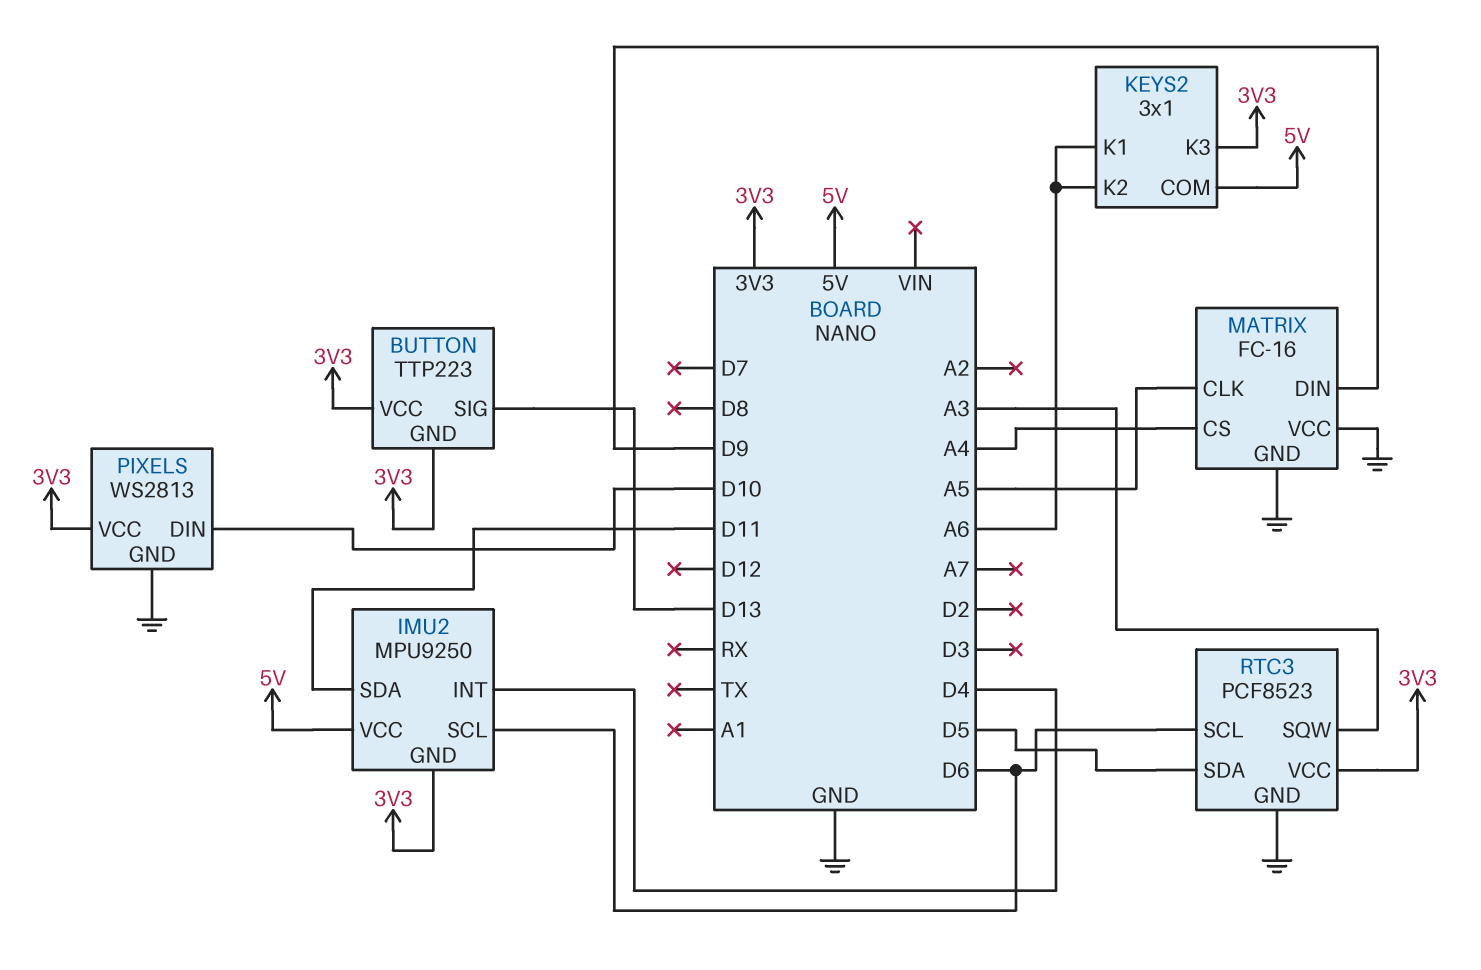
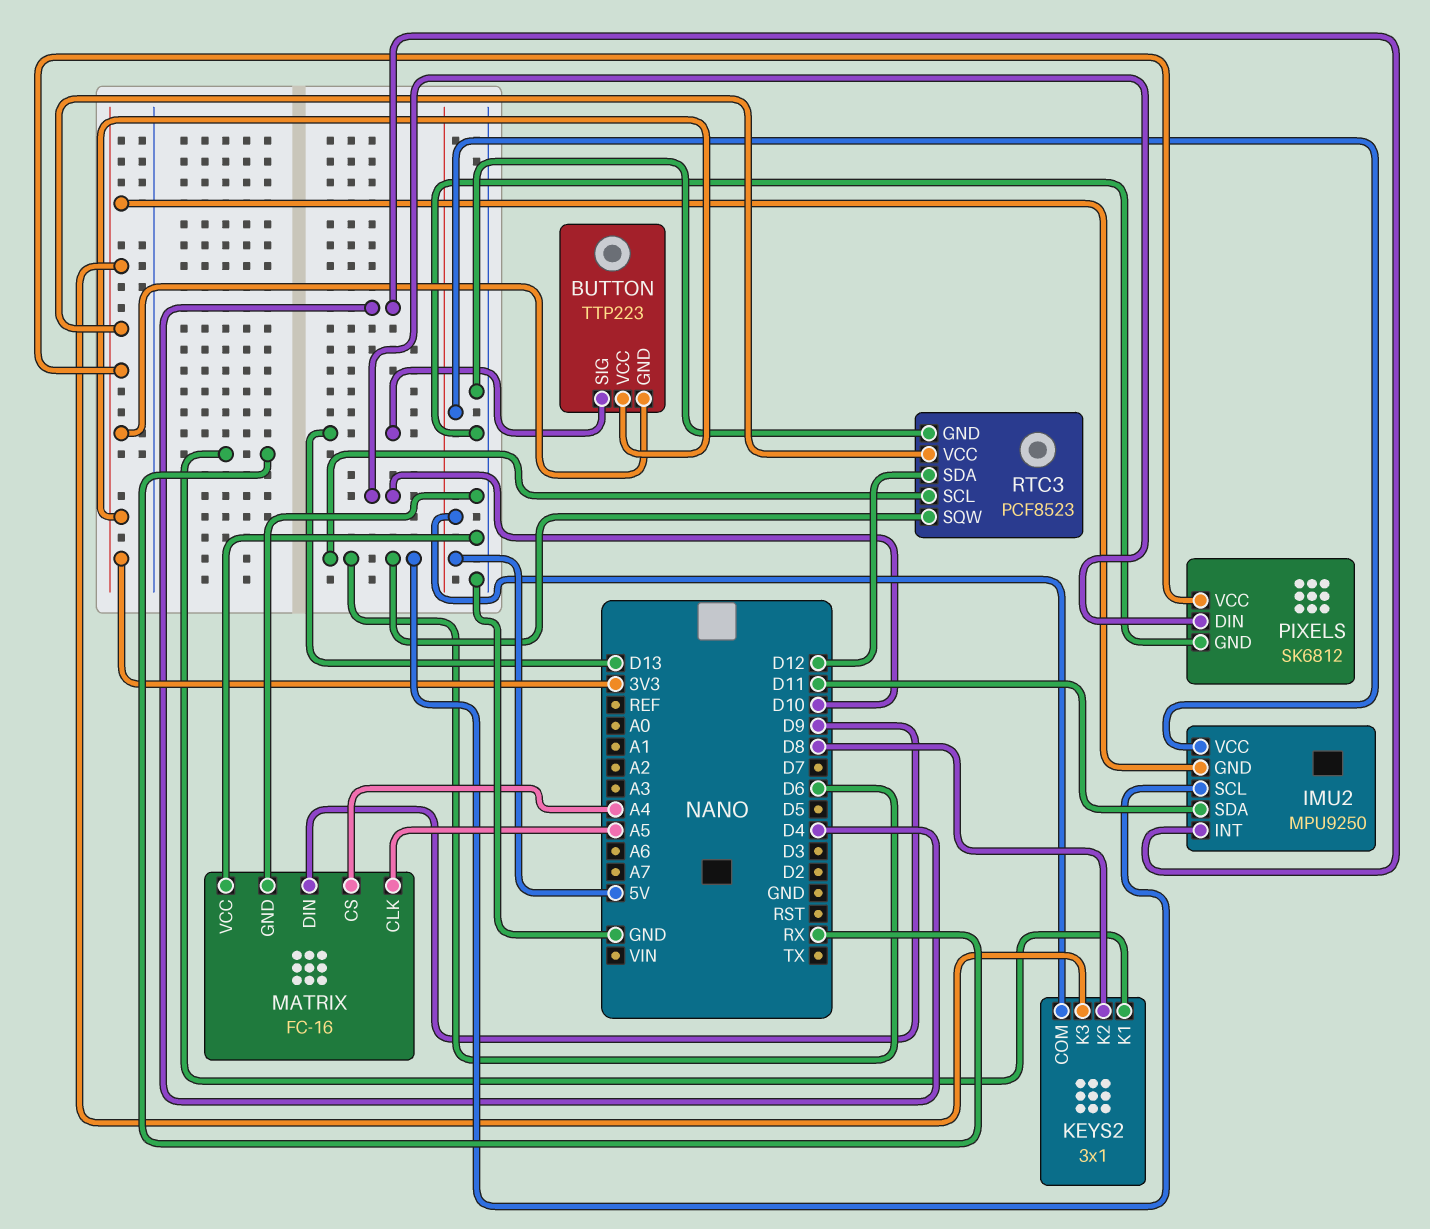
KEYS2 pin K1: A6 -> RX
KEYS2 pin K2: A6 -> D8
PIXELS: WS2813 -> SK6812
RTC3 pin SDA: D5 -> D12
RTC3 pin SQW: A3 -> D6

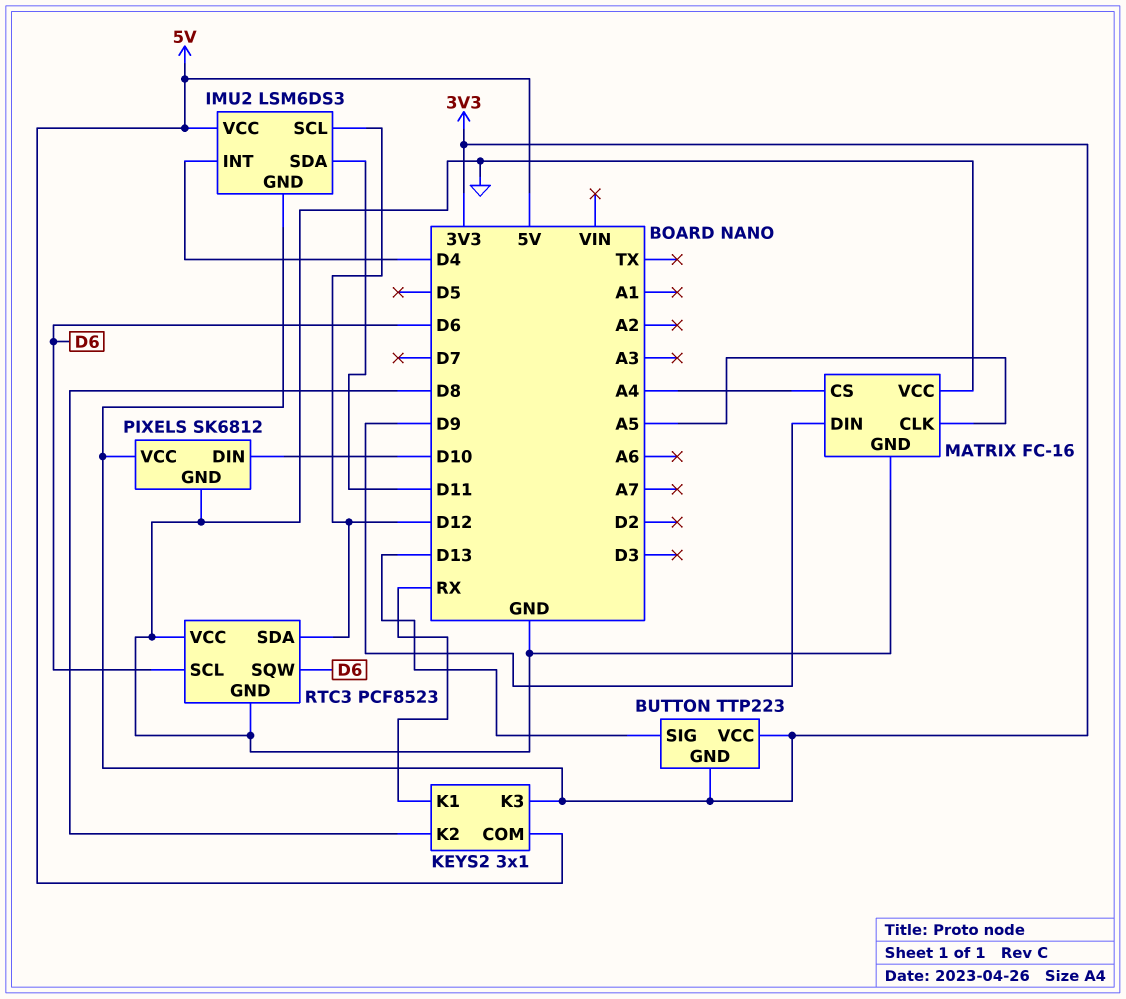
IMU2: MPU9250 -> LSM6DS3
IMU2 pin SCL: D6 -> D12
RTC3 pin VCC: 3V3 -> GND

